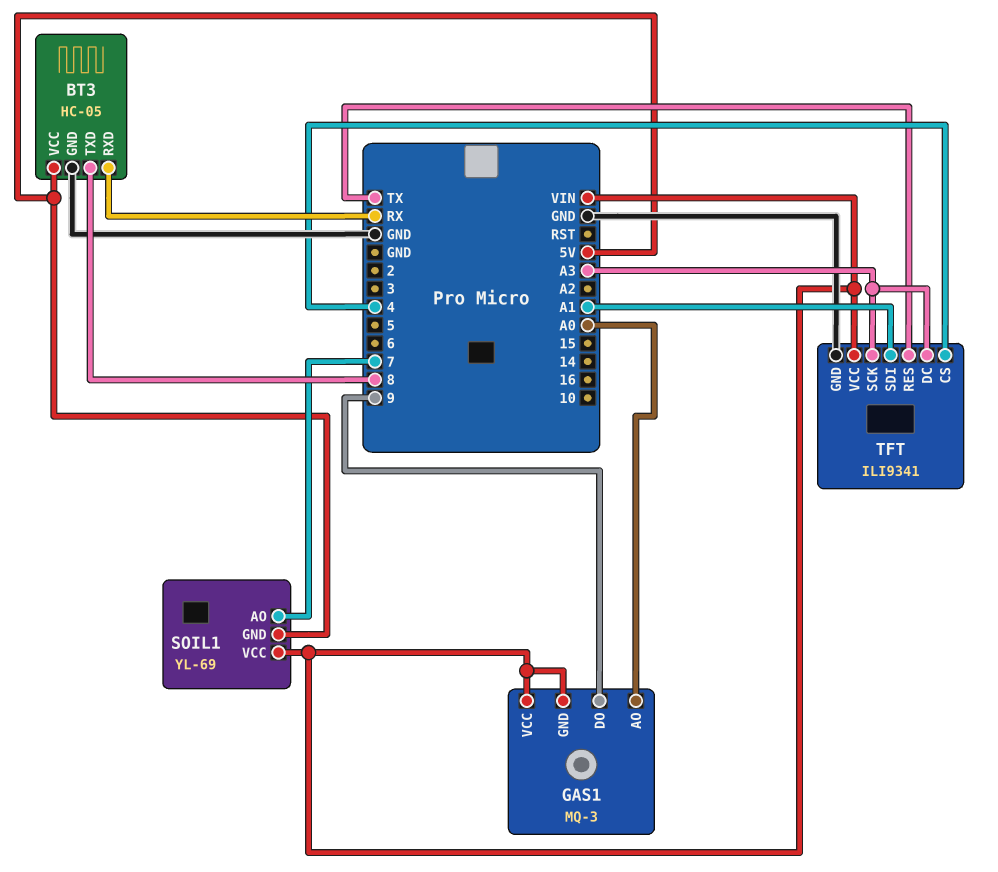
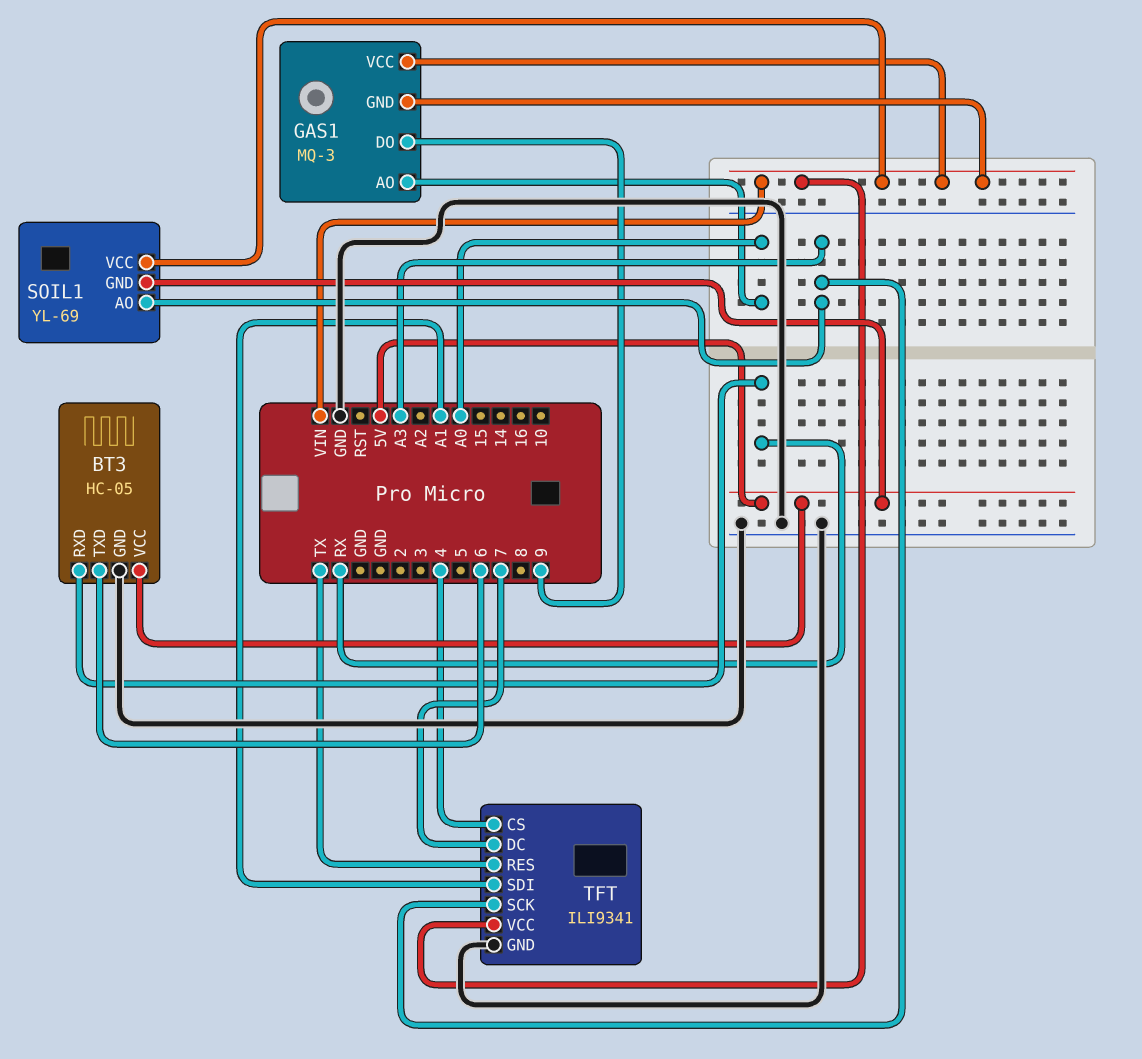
BT3 pin TXD: 8 -> 6
SOIL1 pin AO: 7 -> A3
TFT pin DC: A3 -> 7

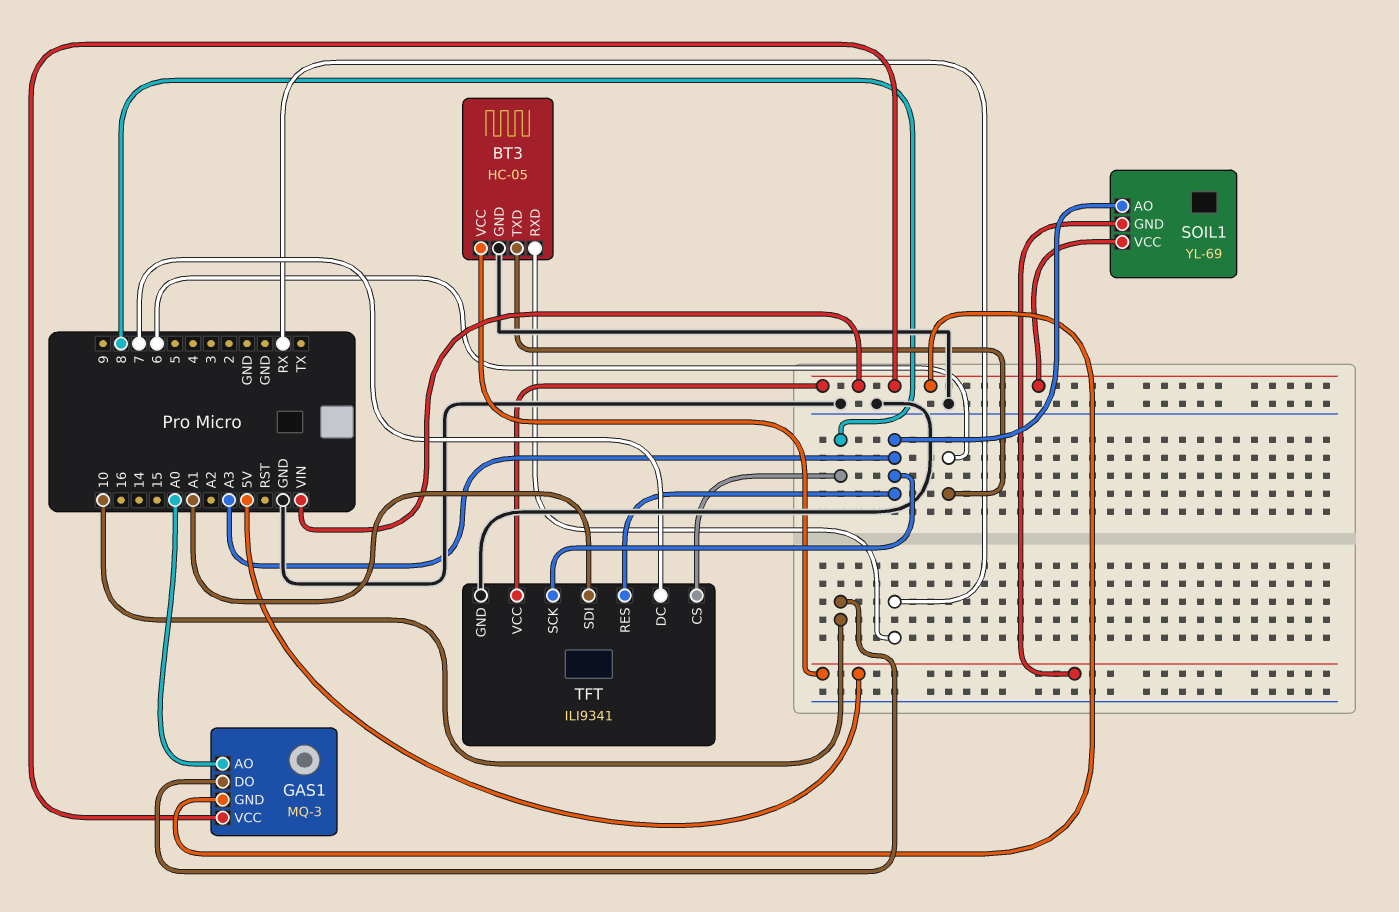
GAS1 pin DO: 9 -> 10
TFT pin CS: 4 -> 8
TFT pin RES: TX -> A3

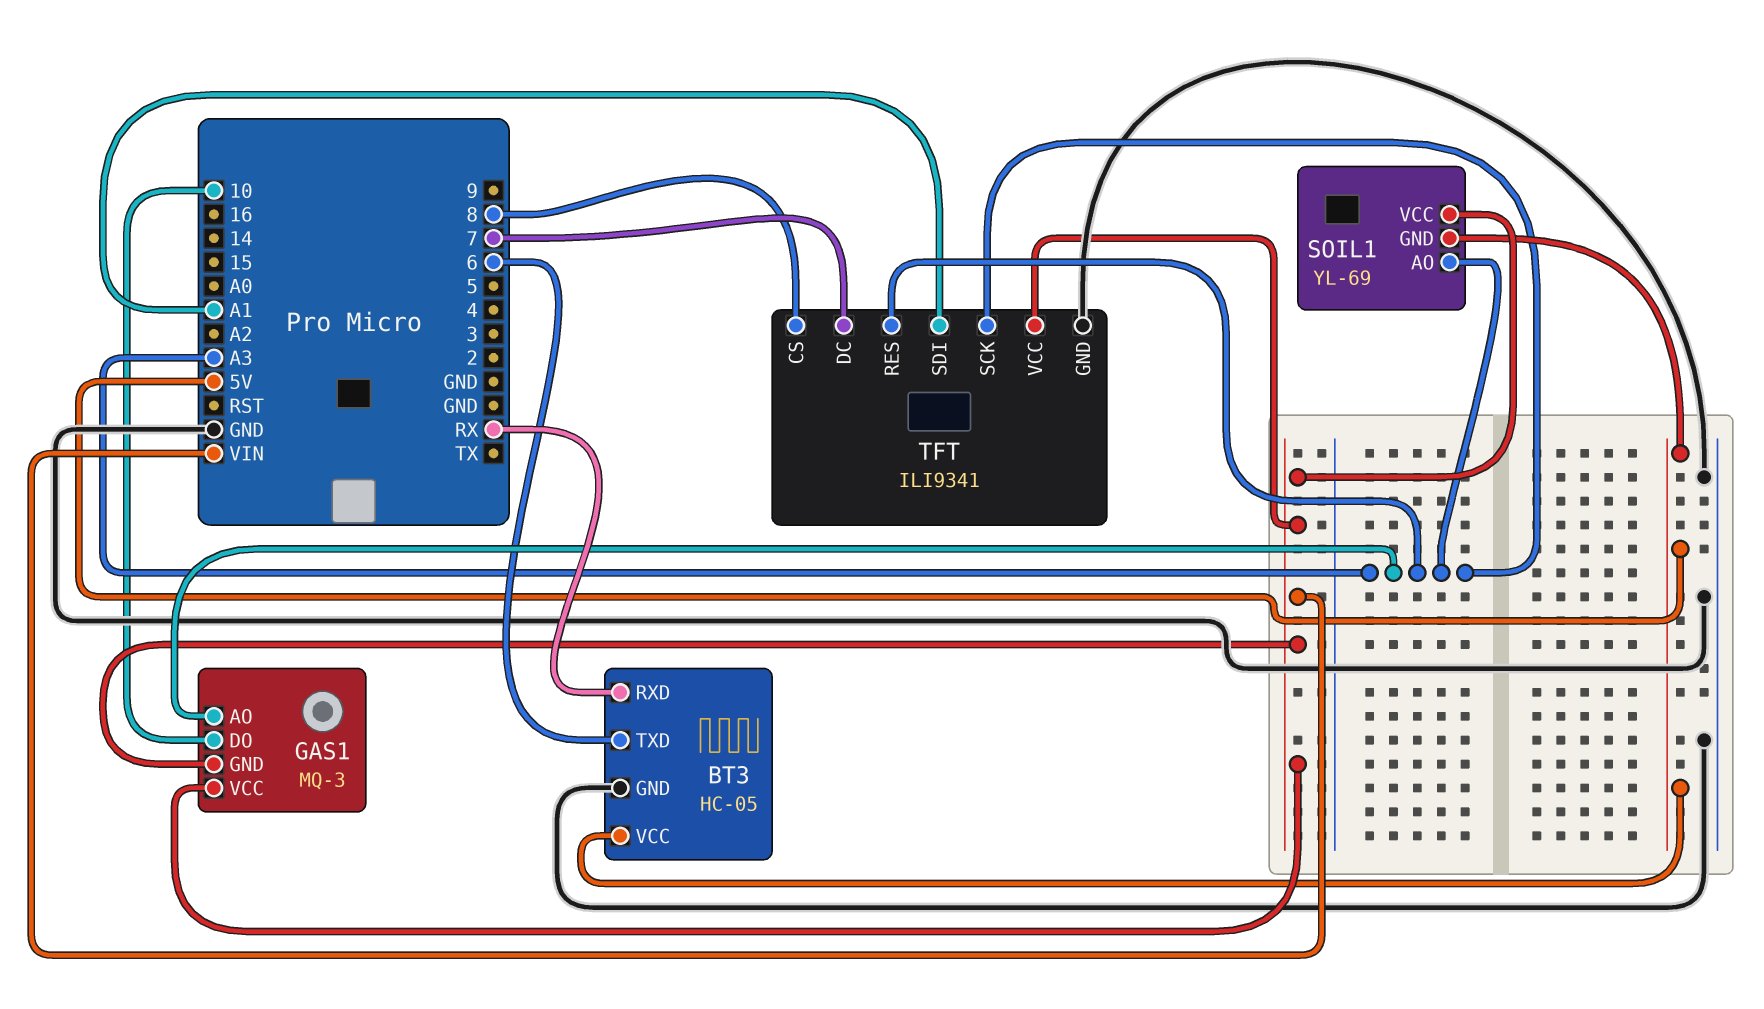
GAS1 pin AO: A0 -> A3

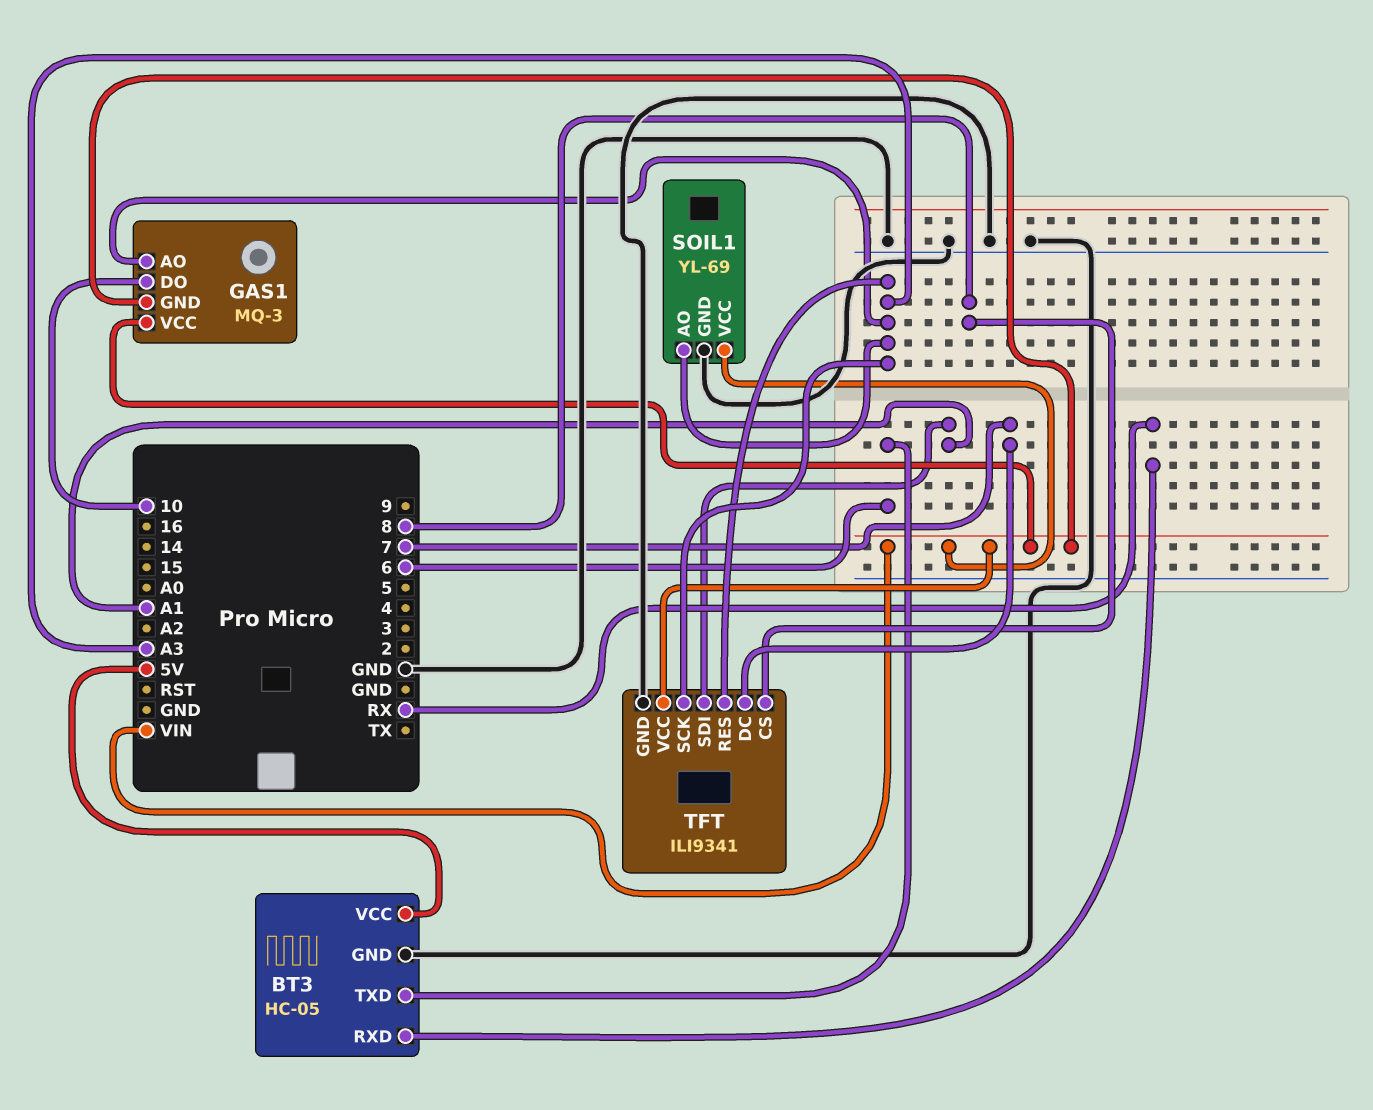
SOIL1 pin GND: 5V -> GND

